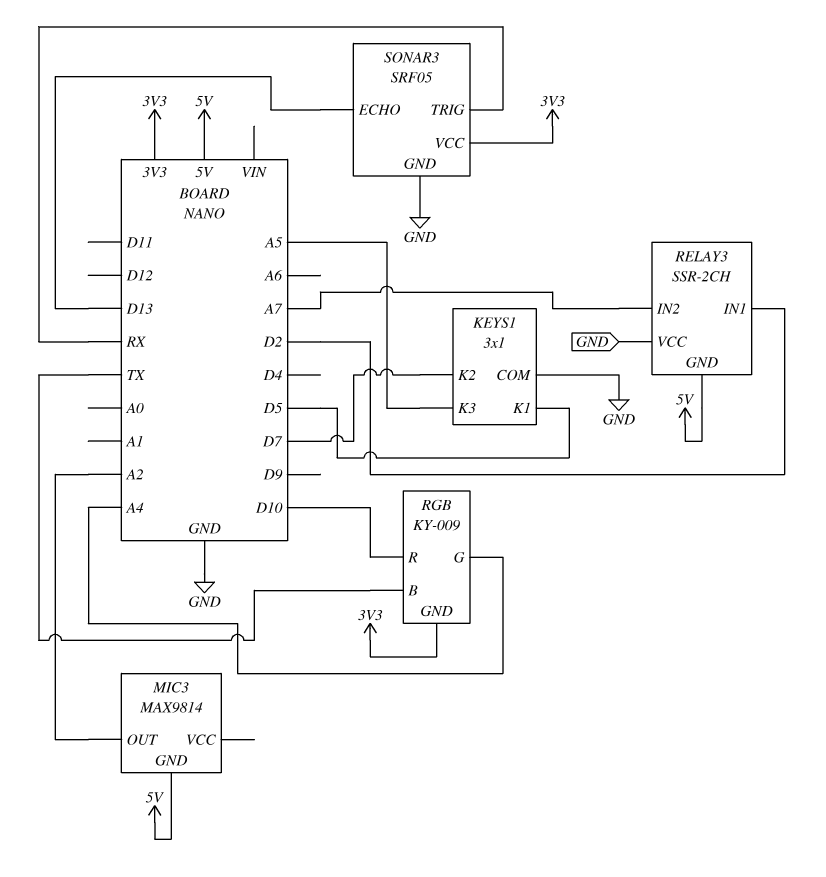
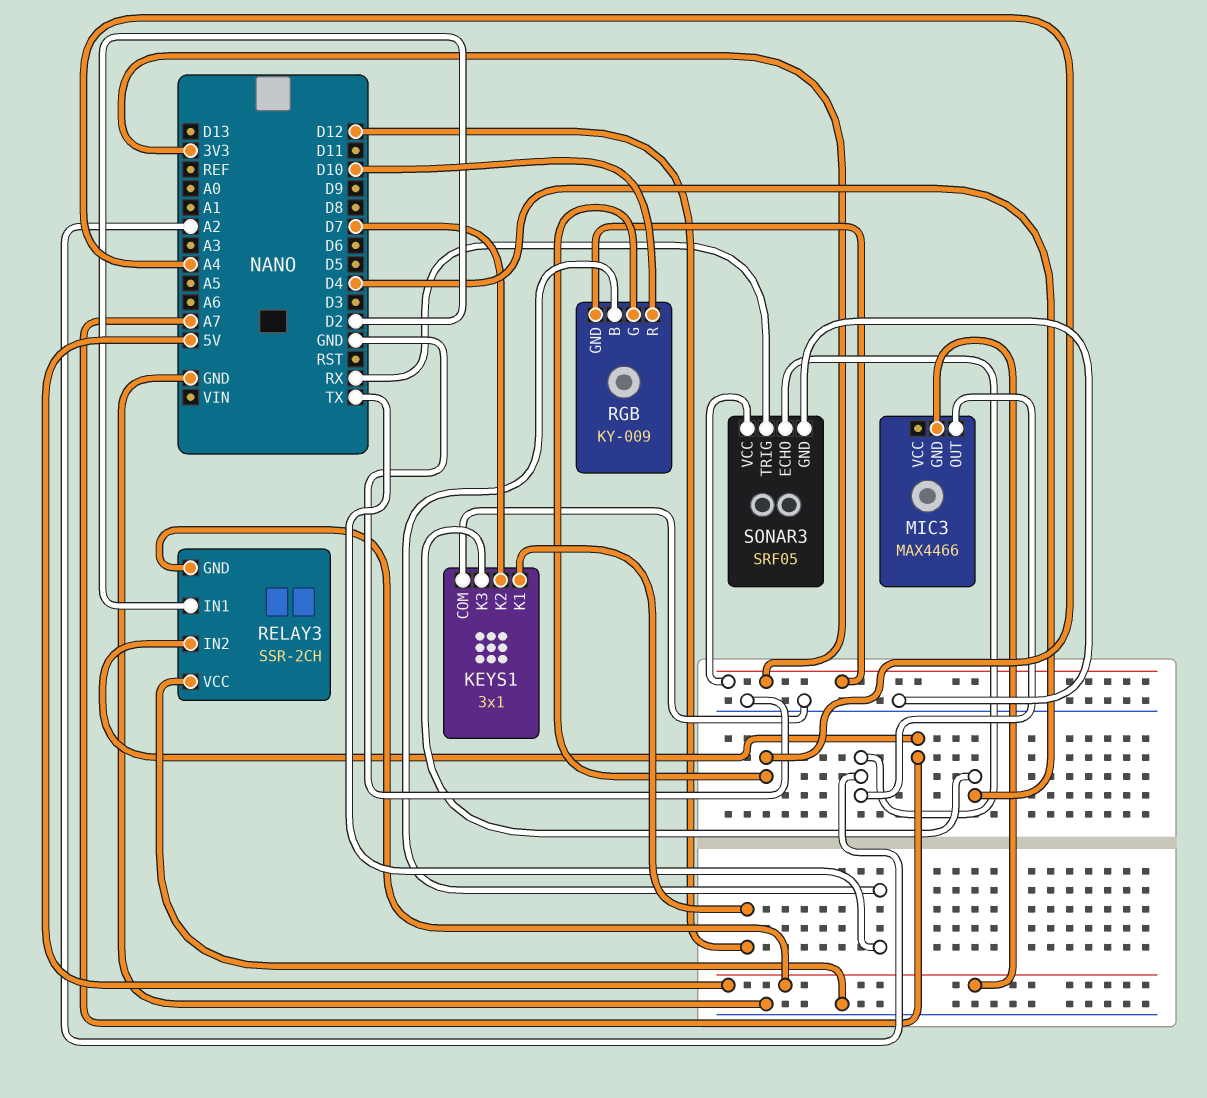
KEYS1 pin K1: D5 -> D12
KEYS1 pin K3: A5 -> D4
MIC3: MAX9814 -> MAX4466
SONAR3 pin ECHO: D13 -> A2

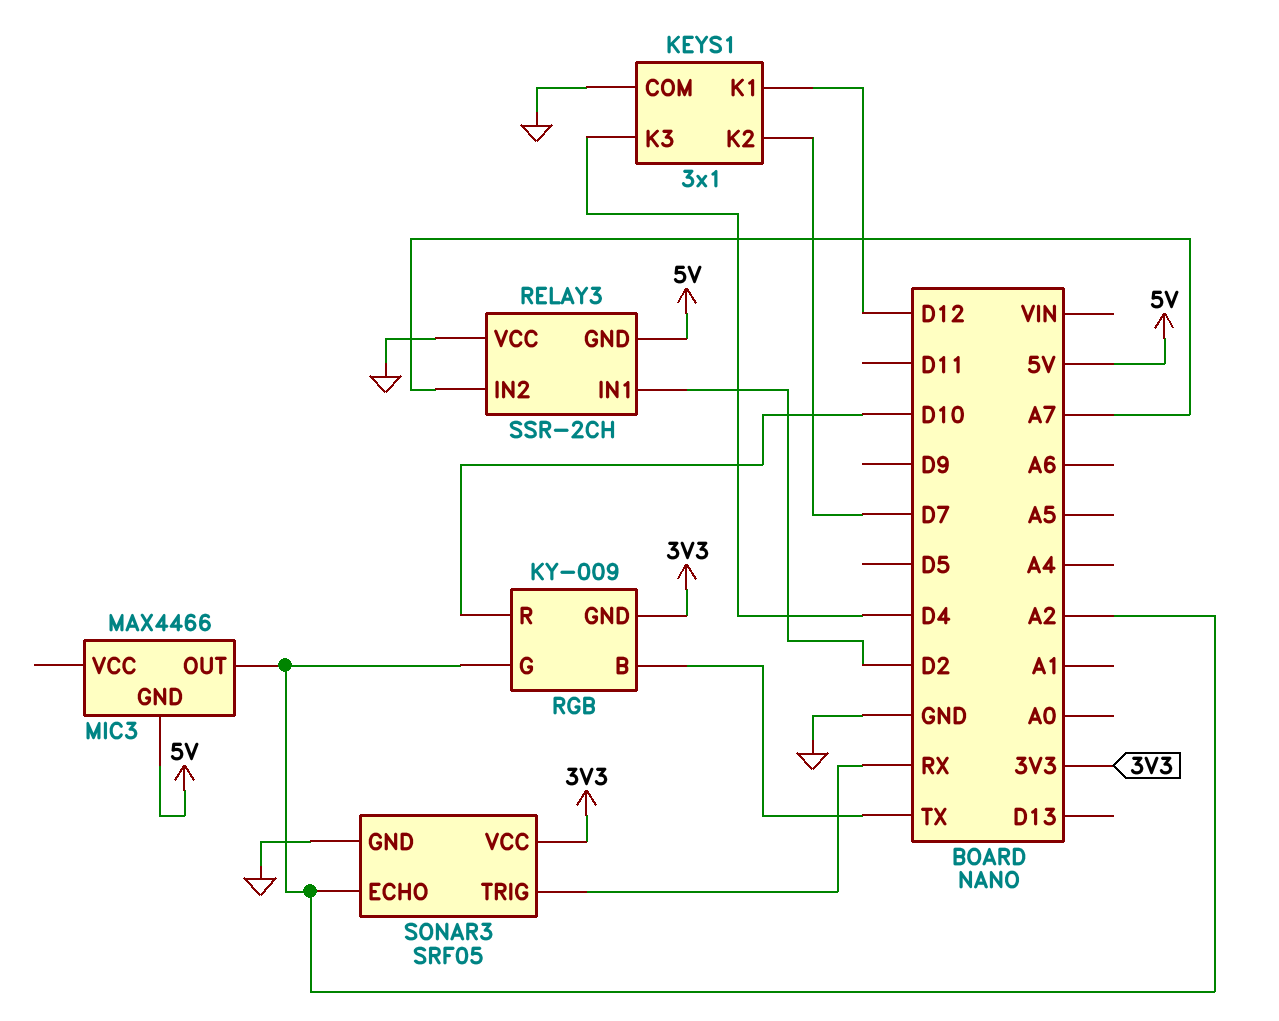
RGB pin G: A4 -> A2

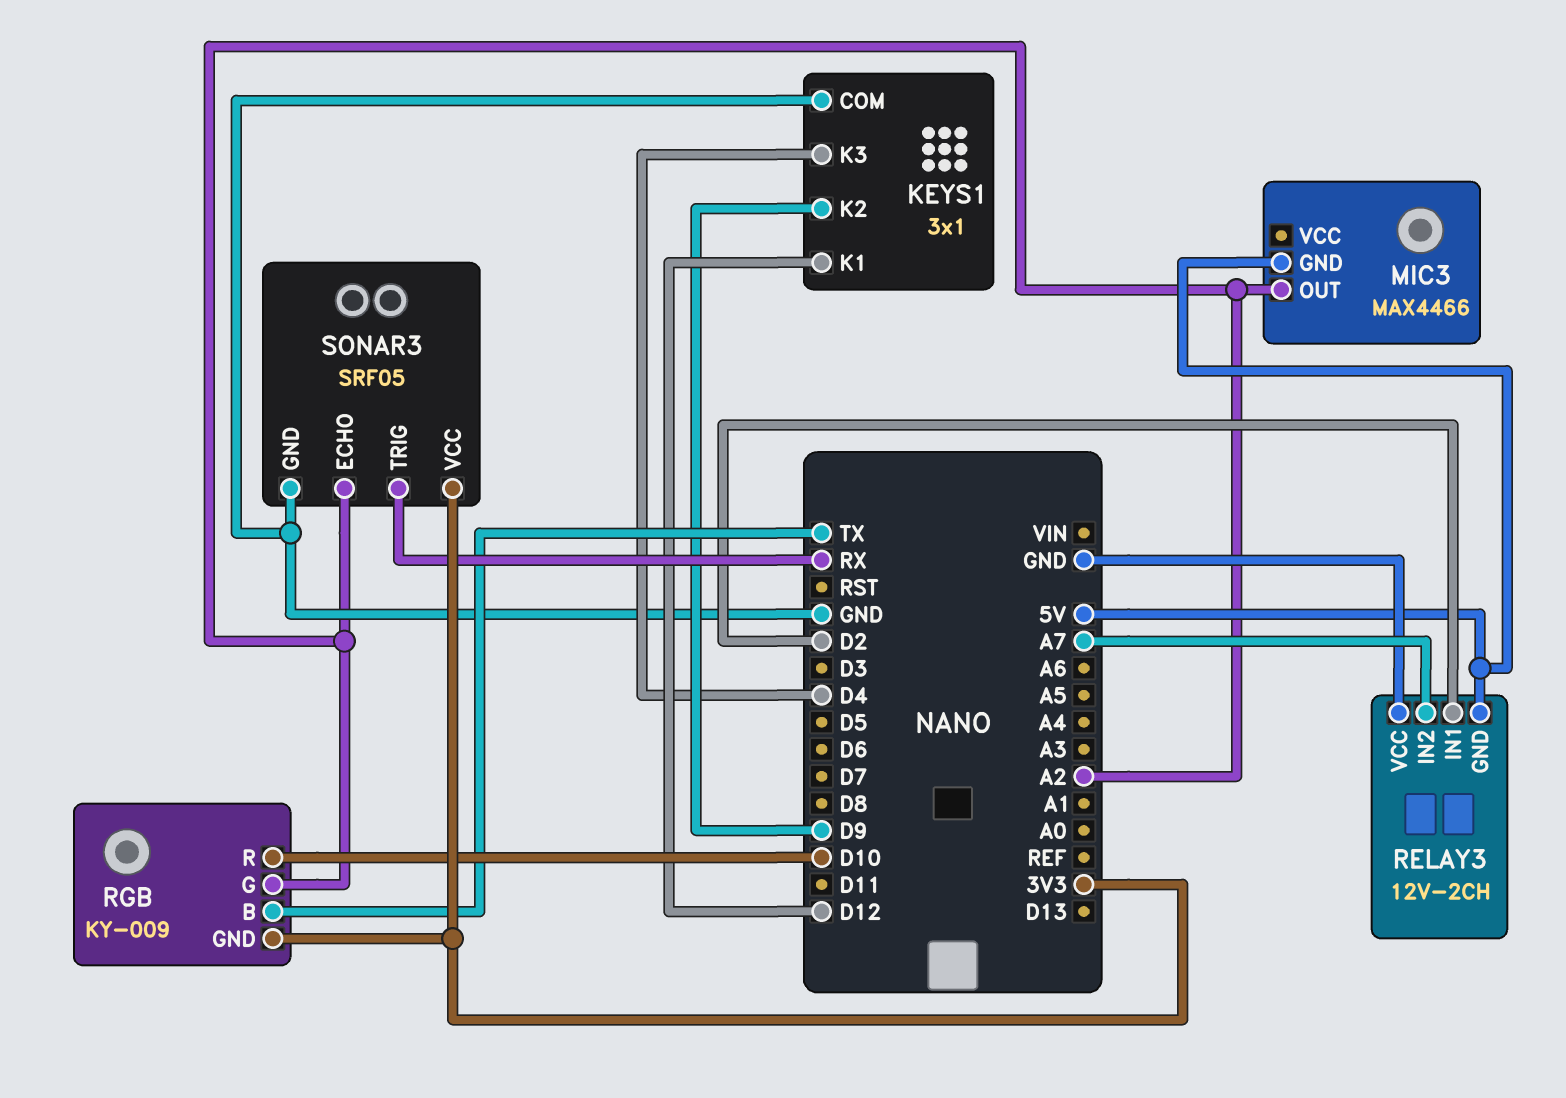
KEYS1 pin K2: D7 -> D9
RELAY3: SSR-2CH -> 12V-2CH

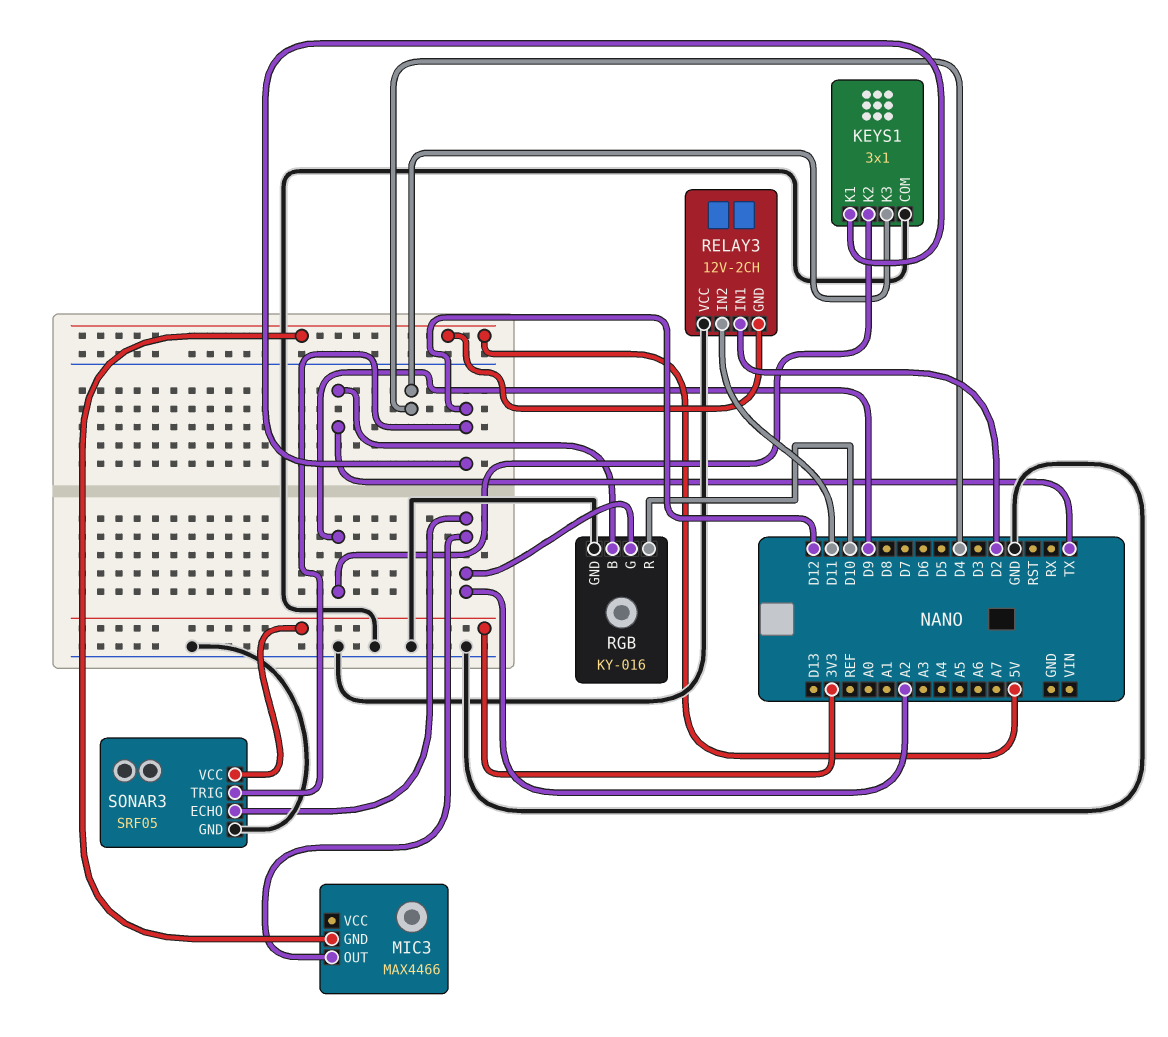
RELAY3 pin IN2: A7 -> D11
RGB: KY-009 -> KY-016
RGB pin GND: 3V3 -> GND
SONAR3 pin TRIG: RX -> D12

